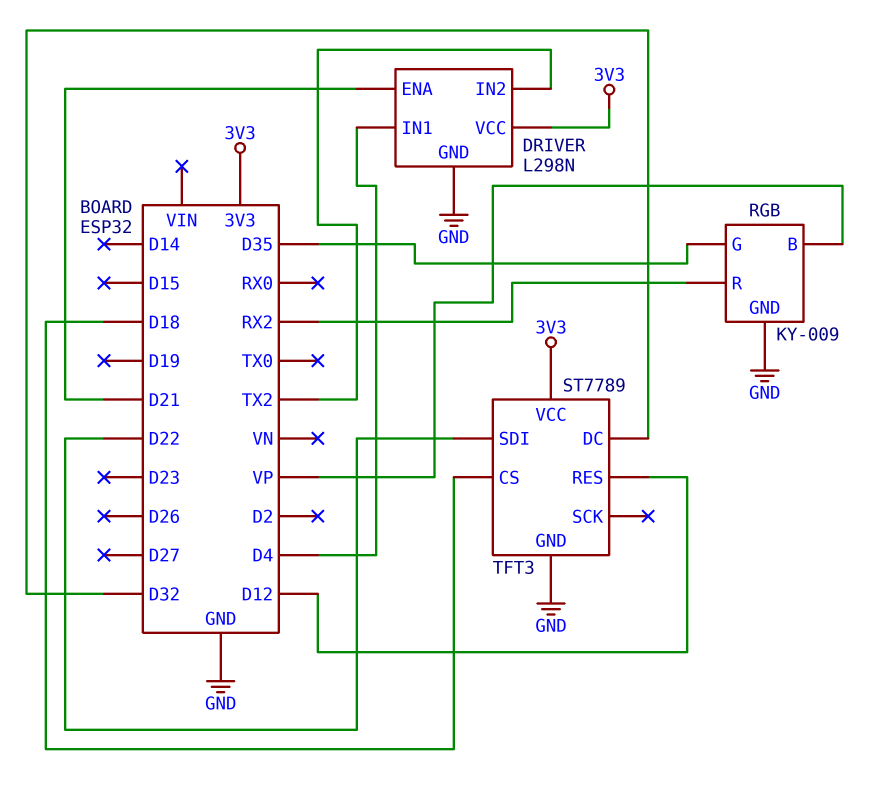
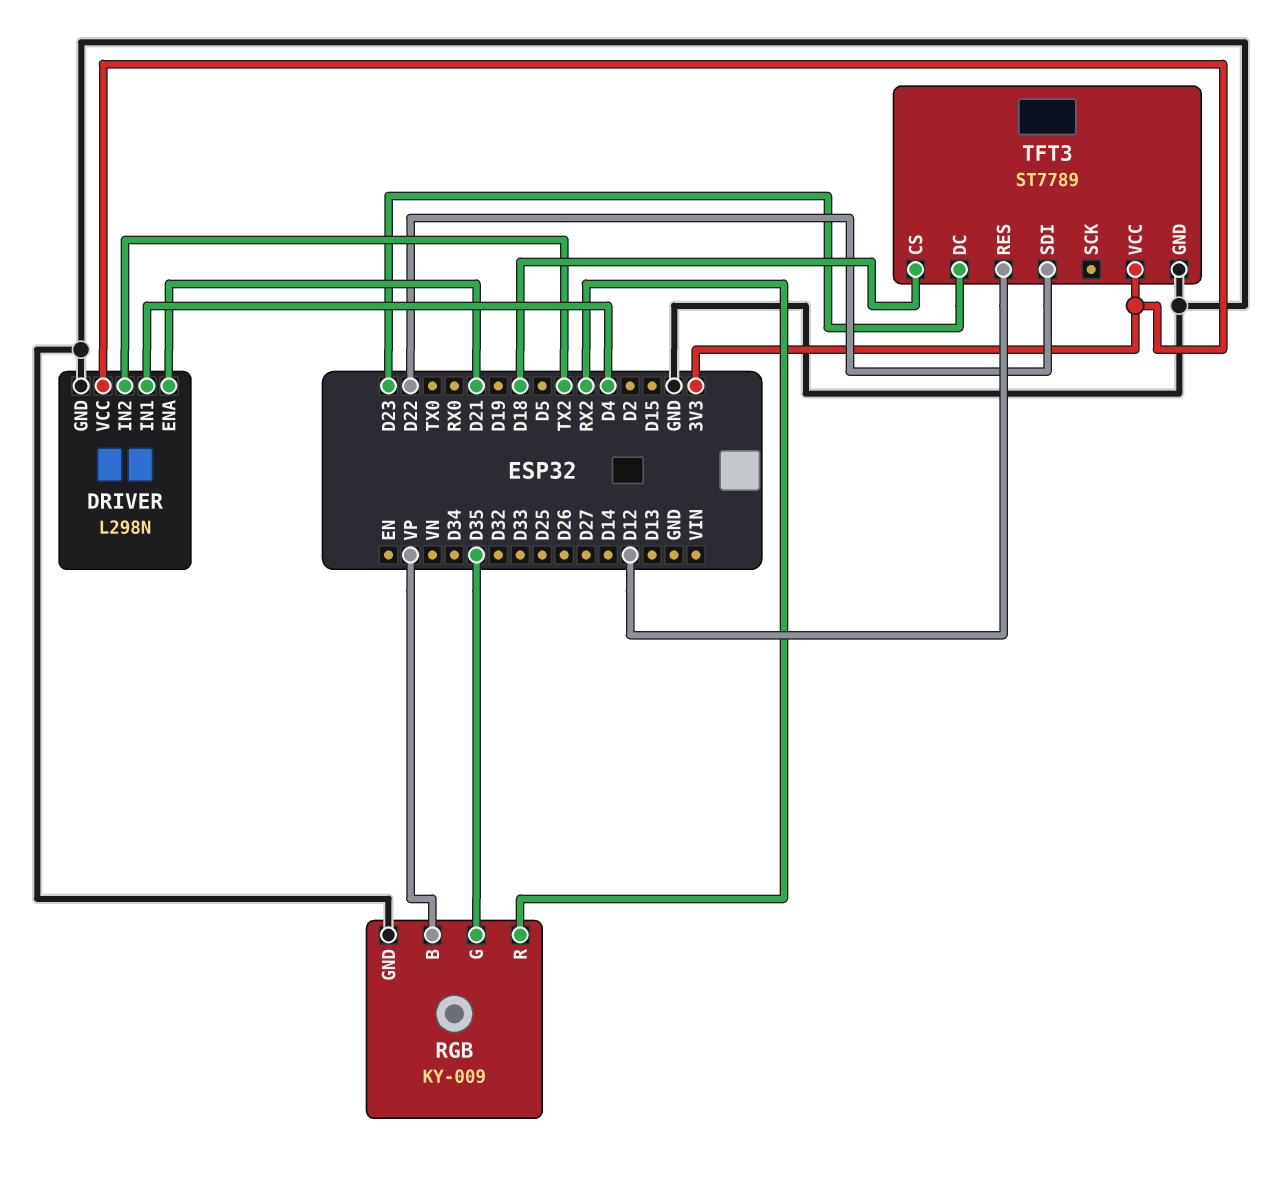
TFT3 pin DC: D32 -> D23

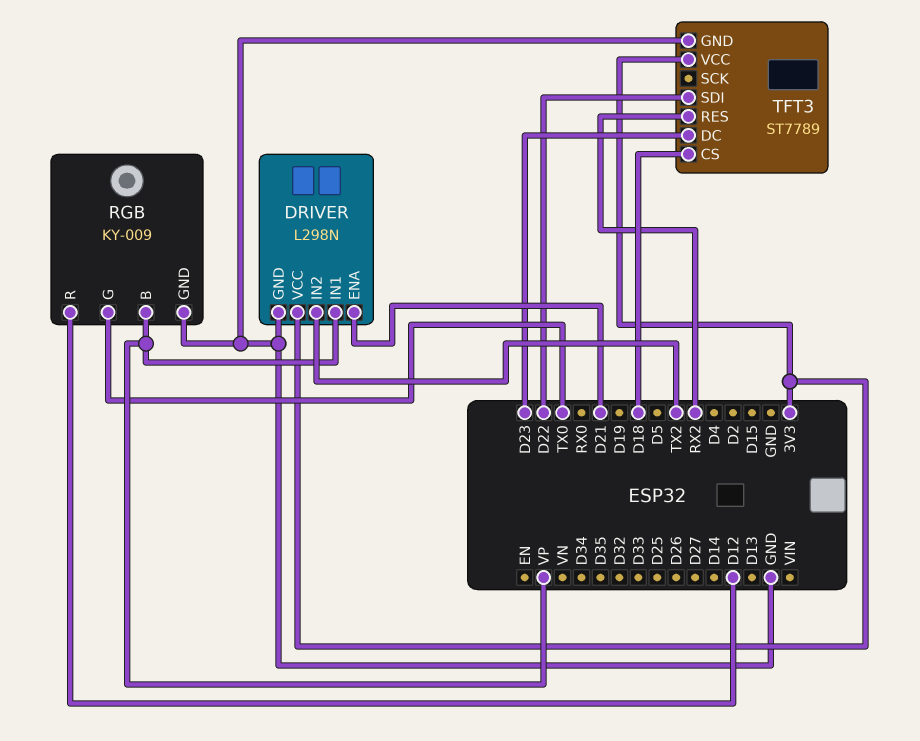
DRIVER pin IN1: D4 -> VP
RGB pin G: D35 -> TX0
RGB pin R: RX2 -> D12
TFT3 pin RES: D12 -> RX2

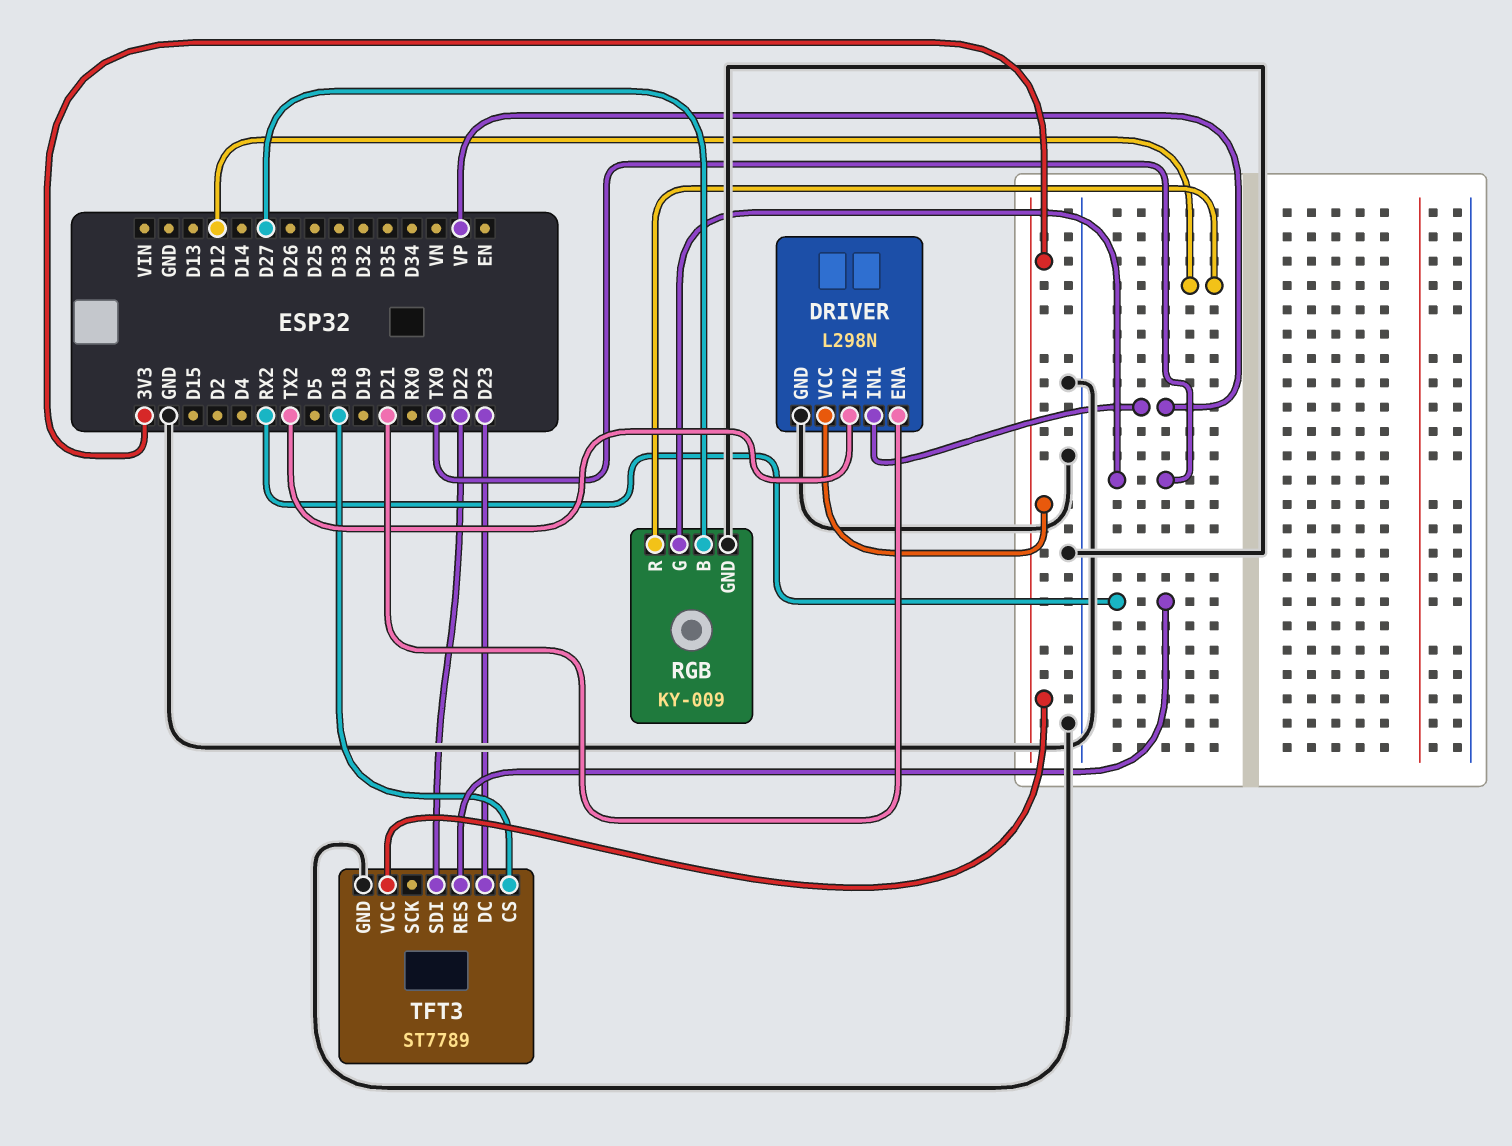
RGB pin B: VP -> D27

